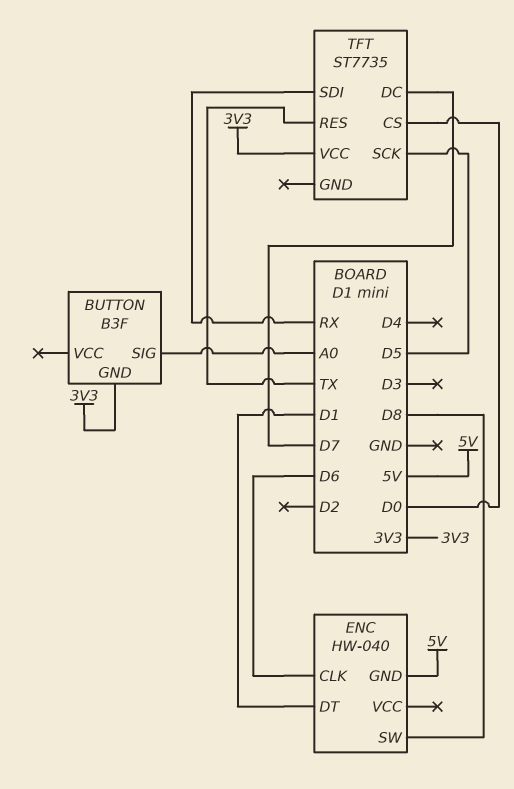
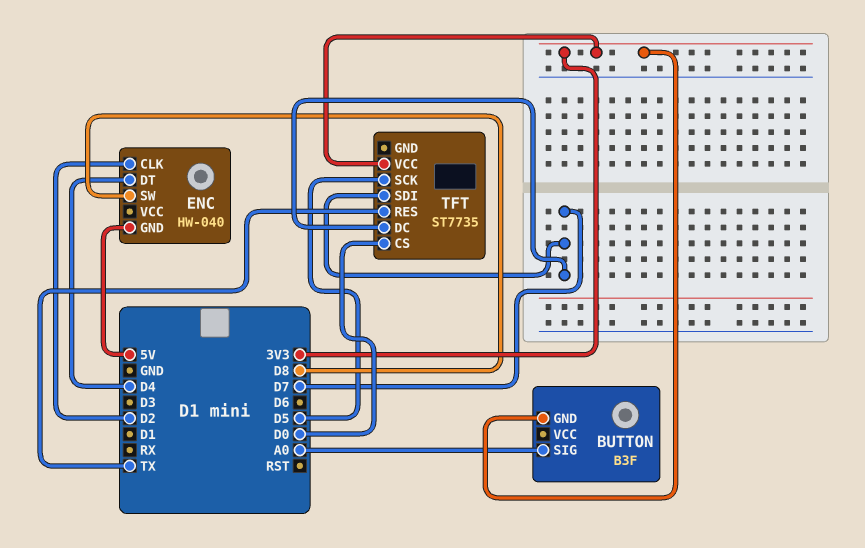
ENC pin CLK: D6 -> D2
ENC pin DT: D1 -> D4
TFT pin SDI: RX -> D7

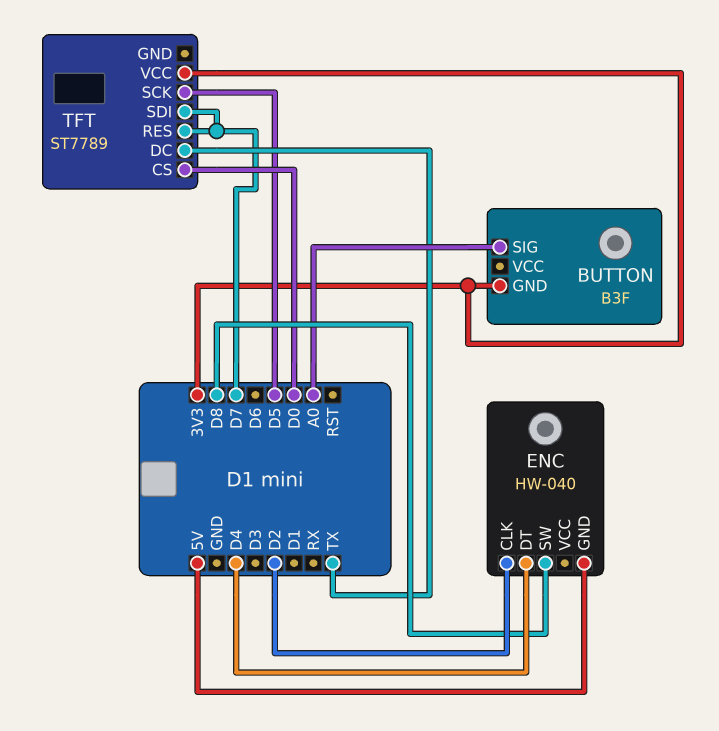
TFT: ST7735 -> ST7789
TFT pin DC: D7 -> TX
TFT pin RES: TX -> D7

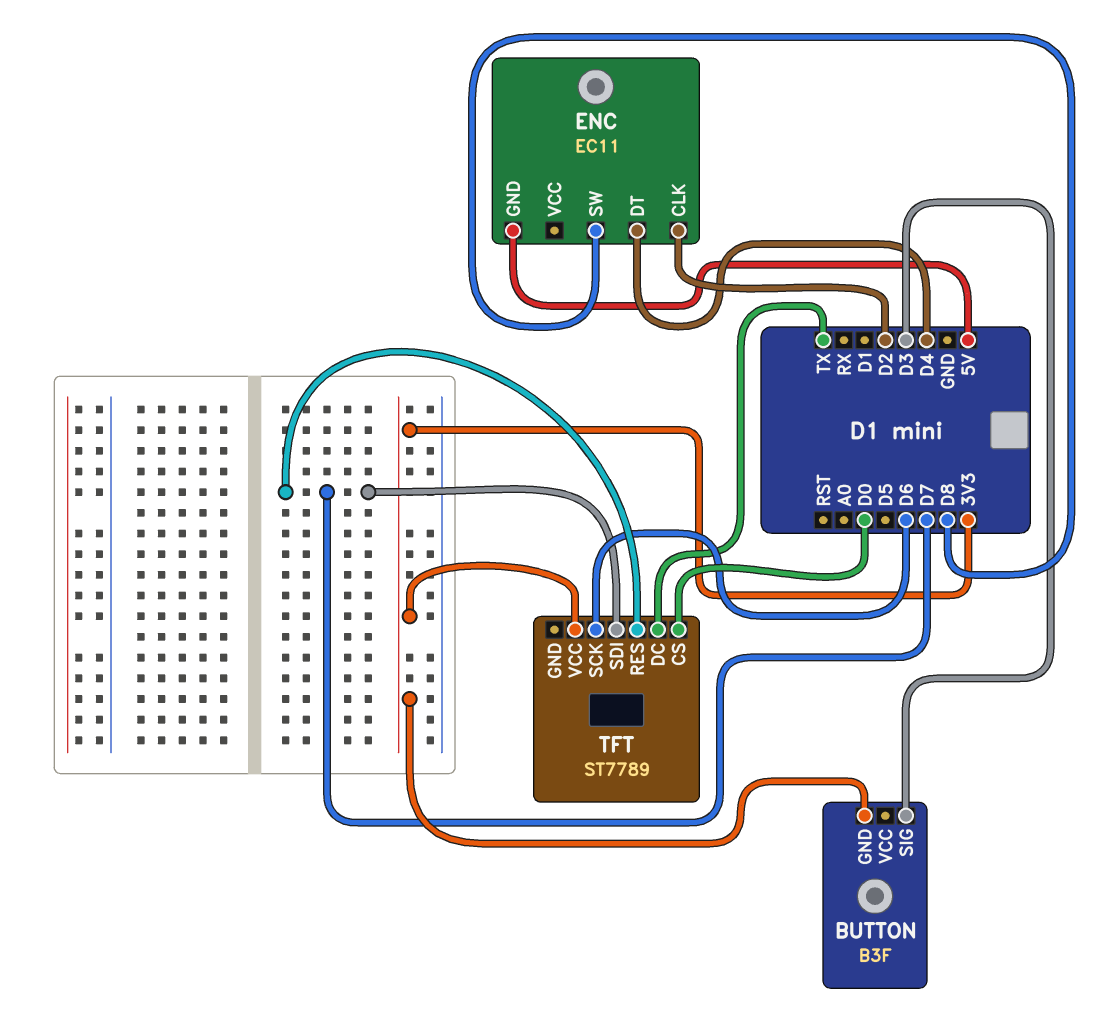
BUTTON pin SIG: A0 -> D3
ENC: HW-040 -> EC11
TFT pin SCK: D5 -> D6

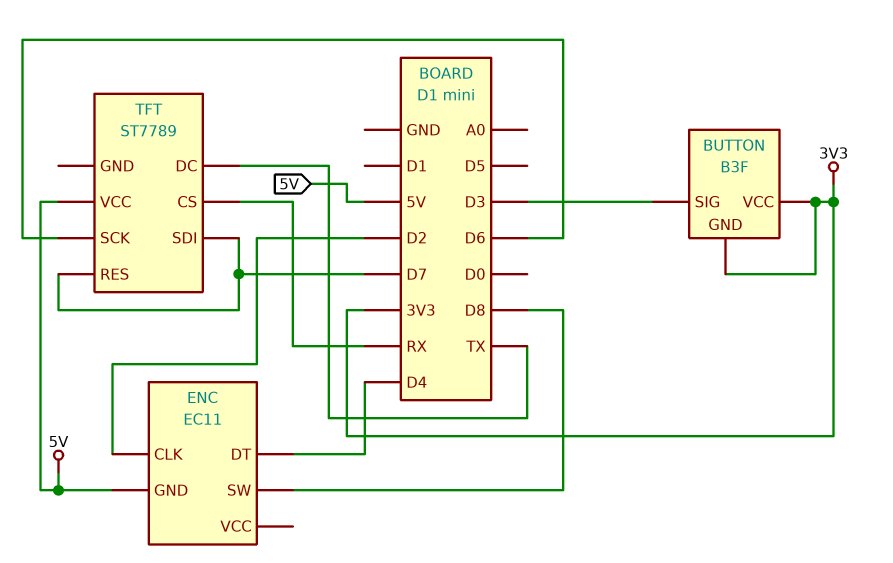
BUTTON pin VCC: none -> 3V3
TFT pin CS: D0 -> RX
TFT pin VCC: 3V3 -> 5V

